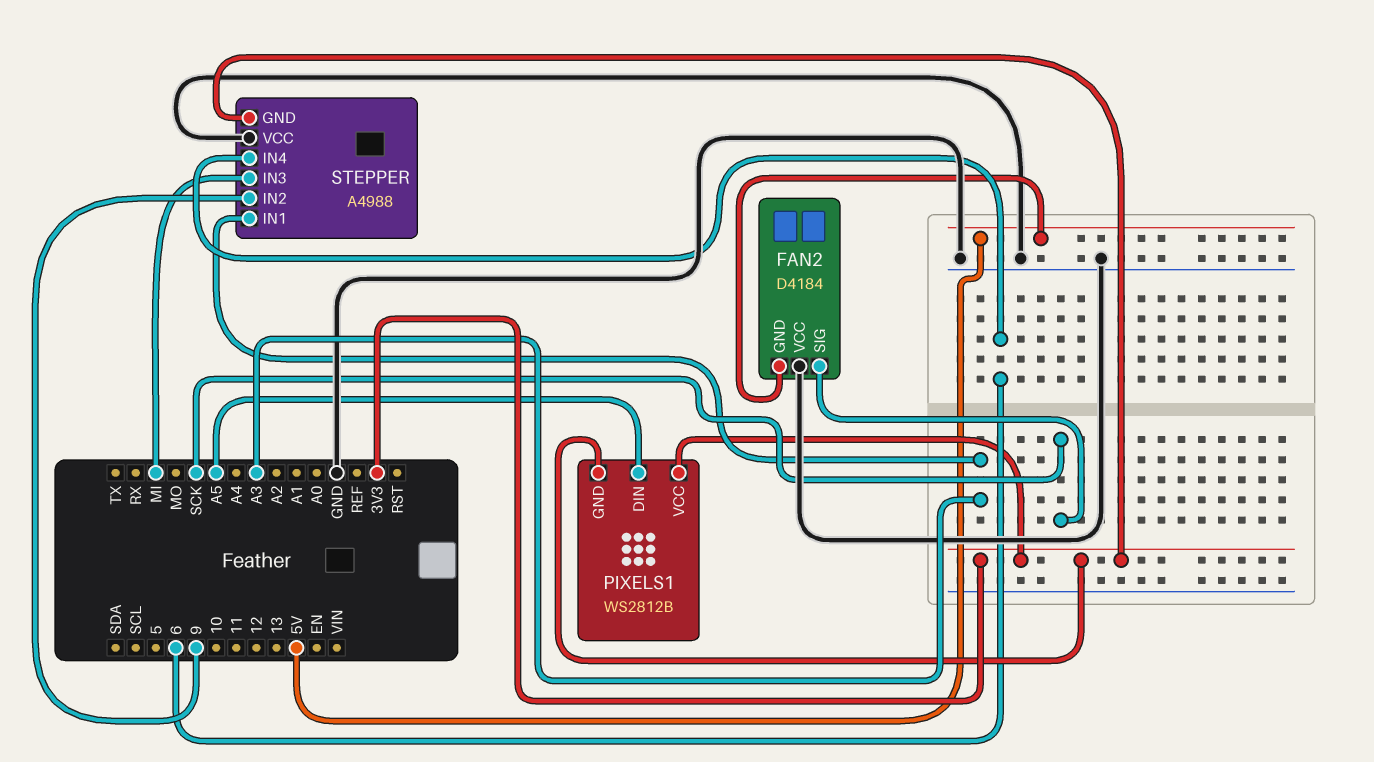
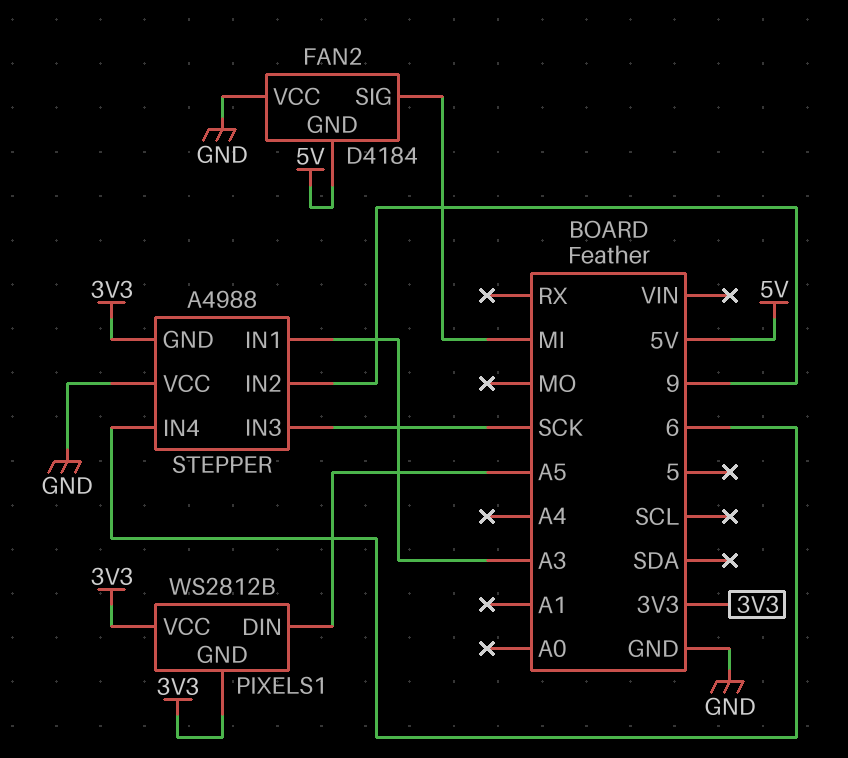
FAN2 pin SIG: SCK -> MI
STEPPER pin IN3: MI -> SCK

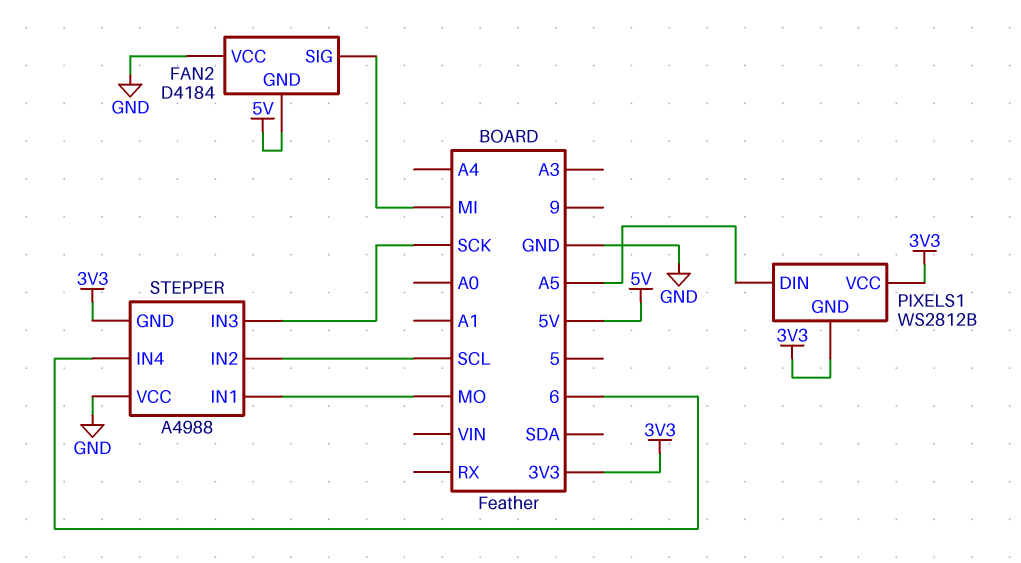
STEPPER pin IN1: A3 -> MO
STEPPER pin IN2: 9 -> SCL

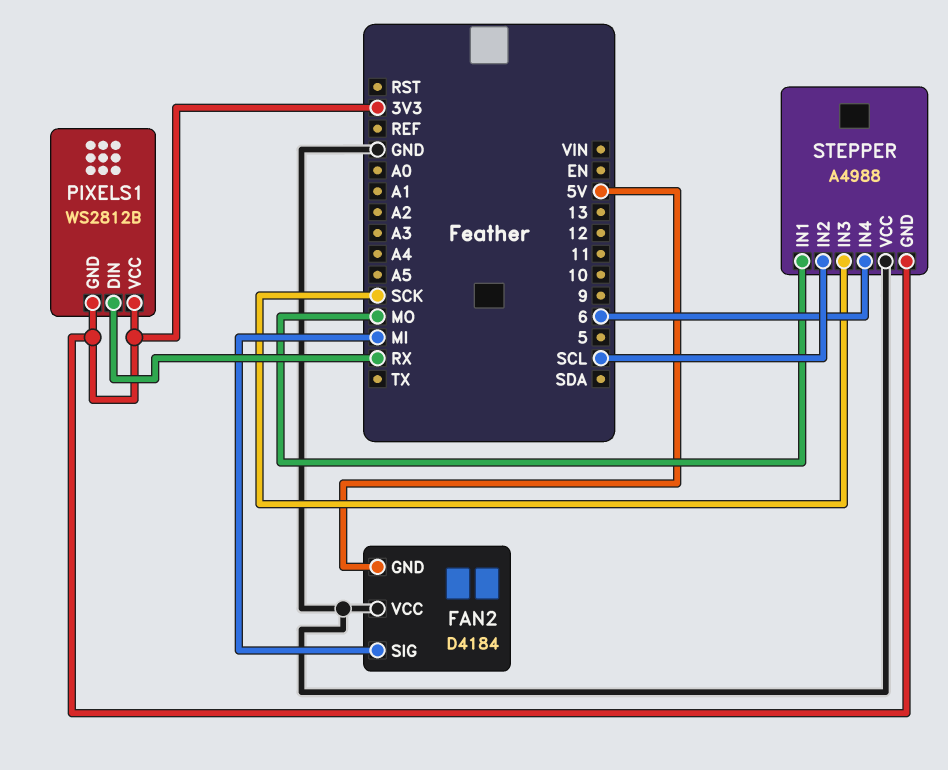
PIXELS1 pin DIN: A5 -> RX

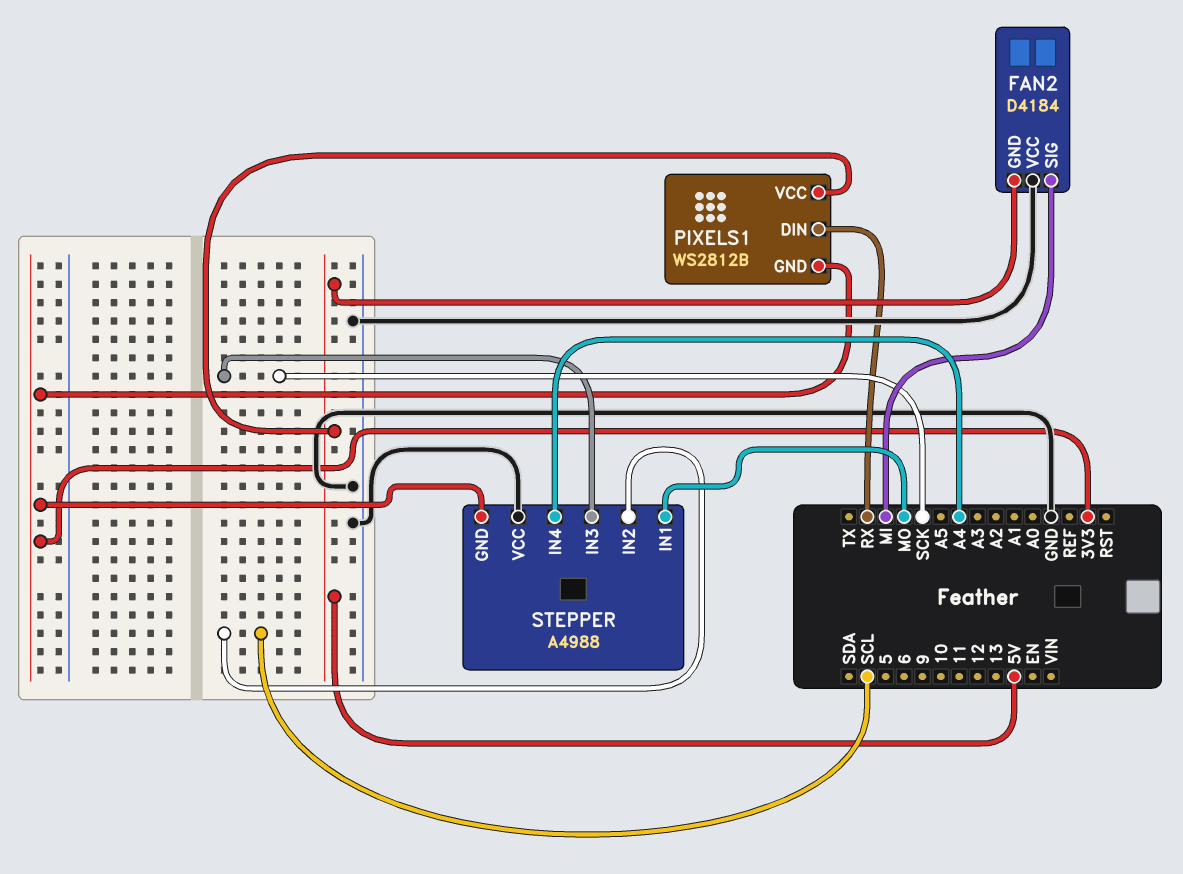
PIXELS1 pin VCC: 3V3 -> 5V
STEPPER pin IN4: 6 -> A4

